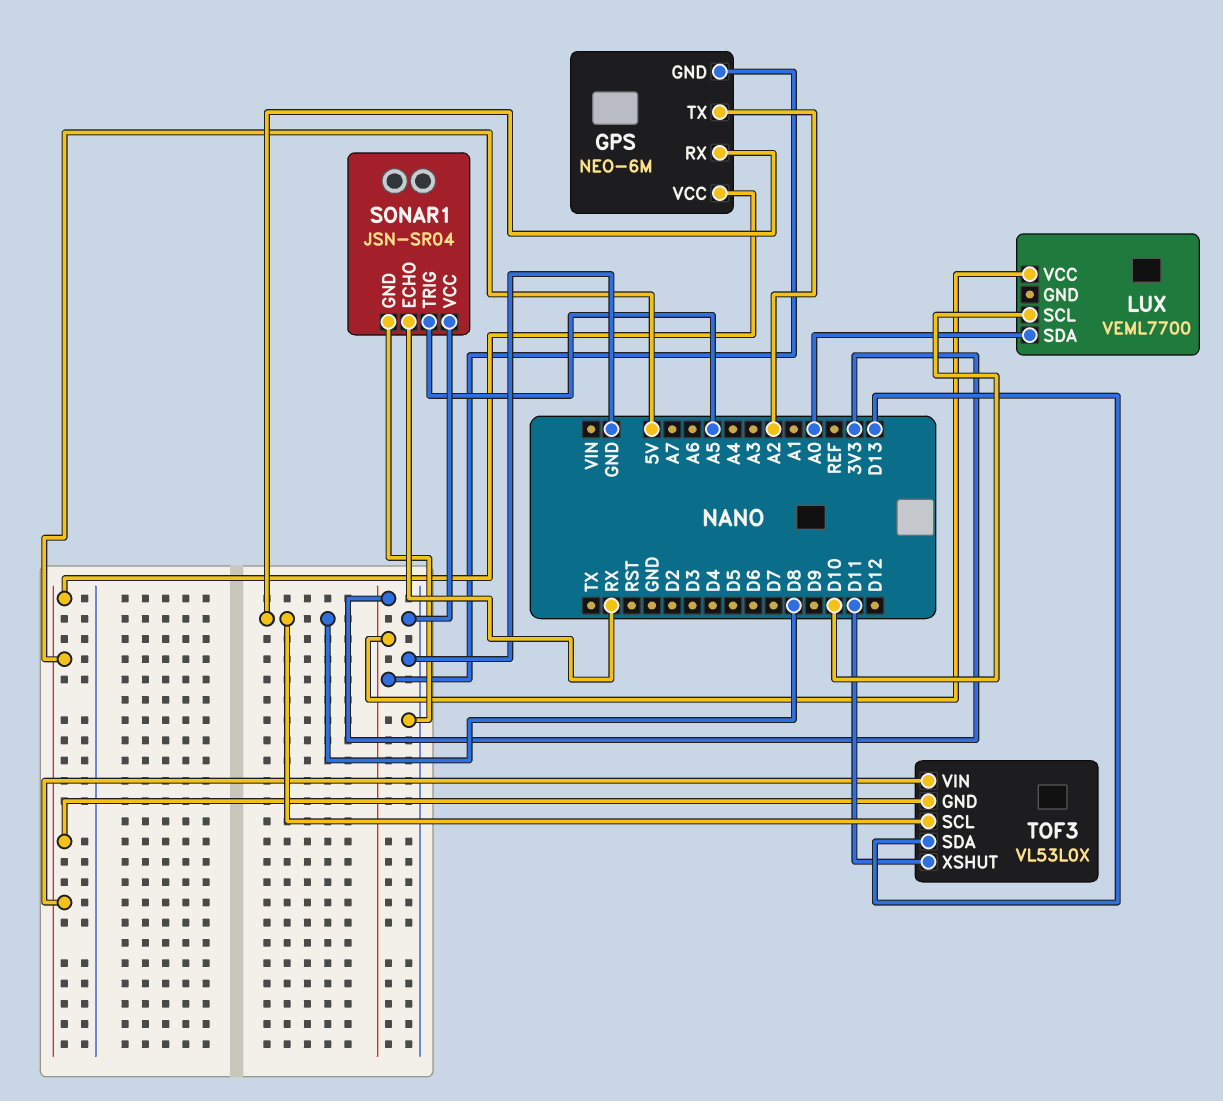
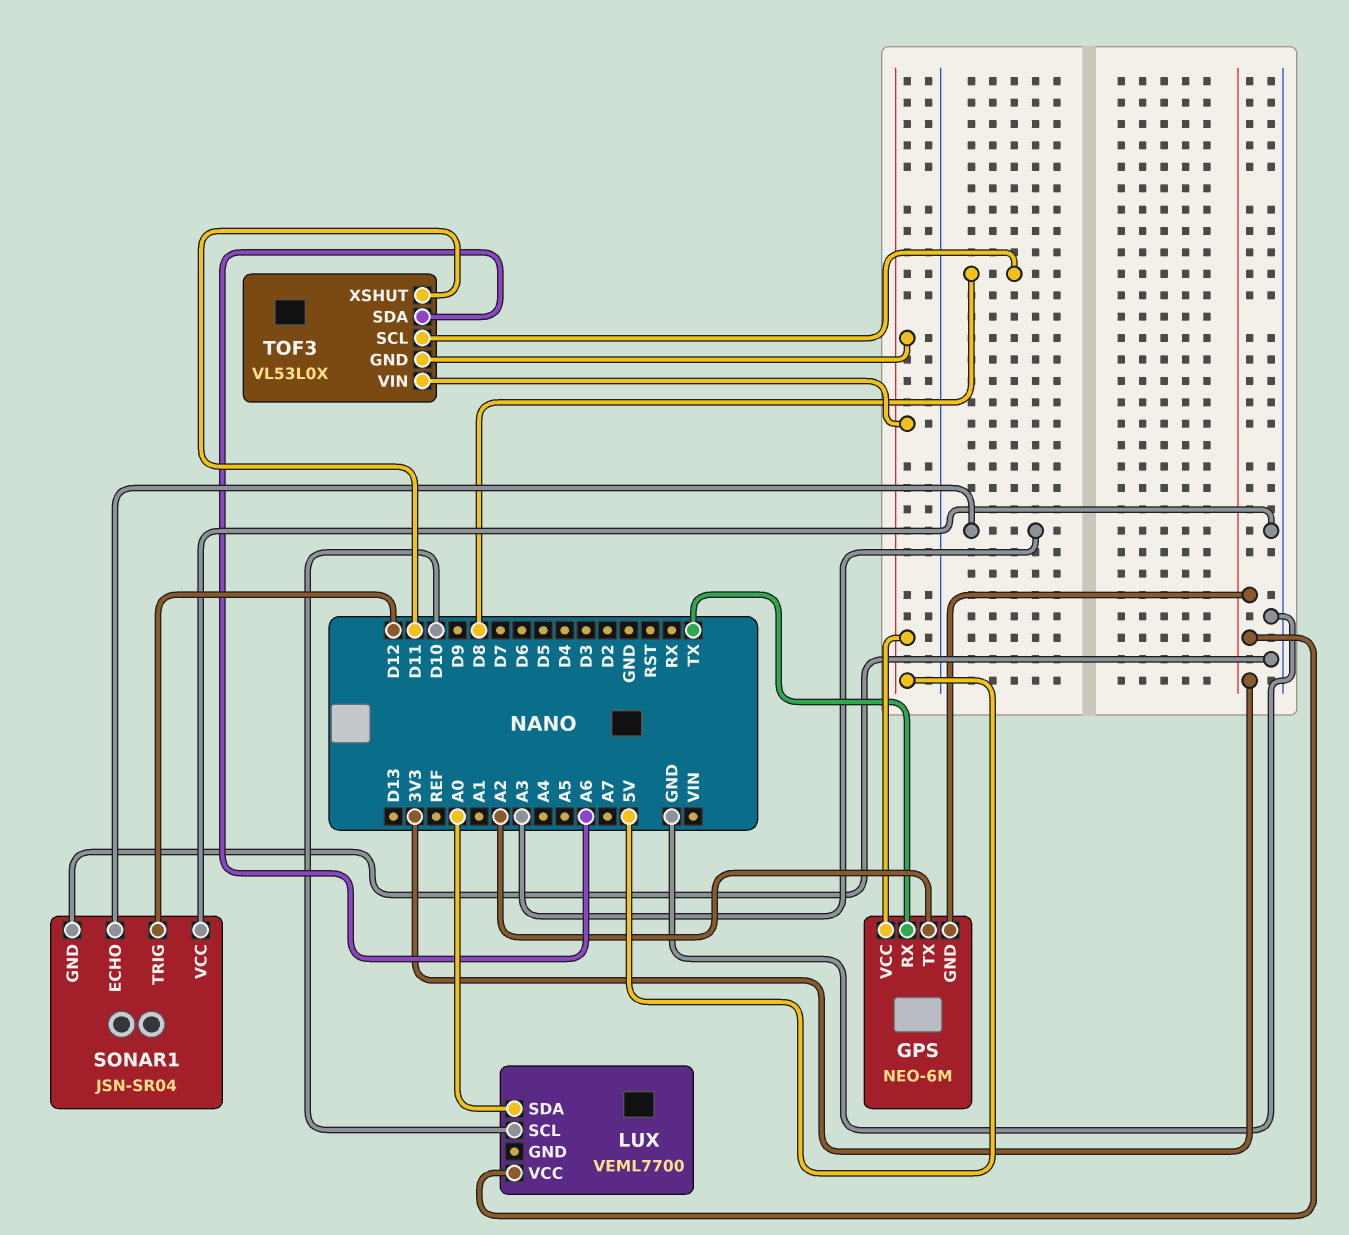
GPS pin RX: D8 -> TX
SONAR1 pin ECHO: RX -> A3
SONAR1 pin TRIG: A5 -> D12
TOF3 pin SDA: D13 -> A6

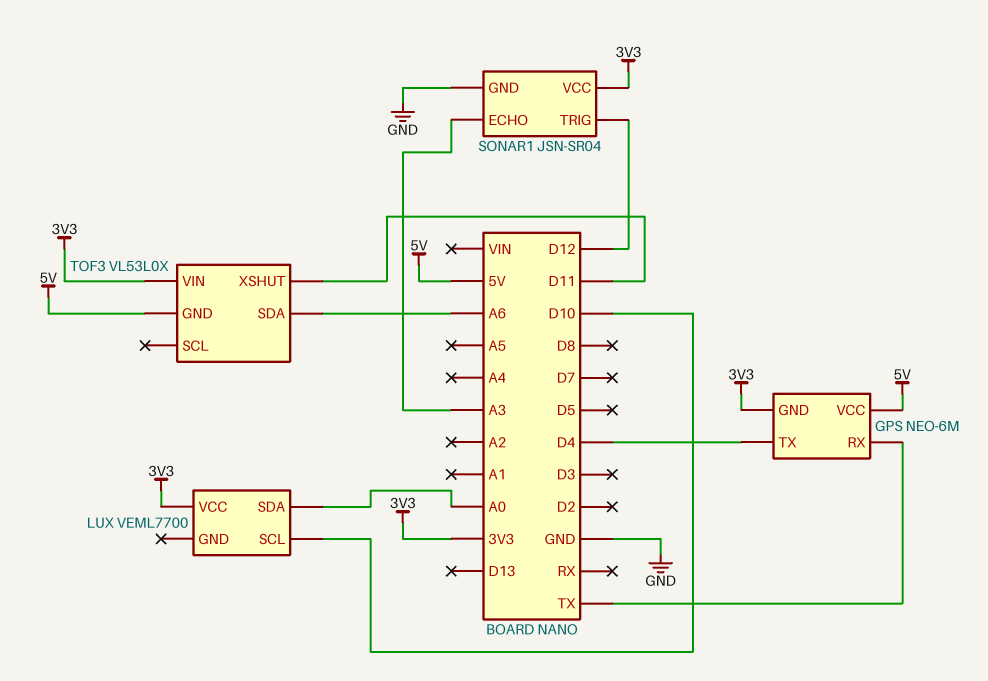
GPS pin TX: A2 -> D4
SONAR1 pin VCC: GND -> 3V3
TOF3 pin SCL: D8 -> none
TOF3 pin VIN: 5V -> 3V3

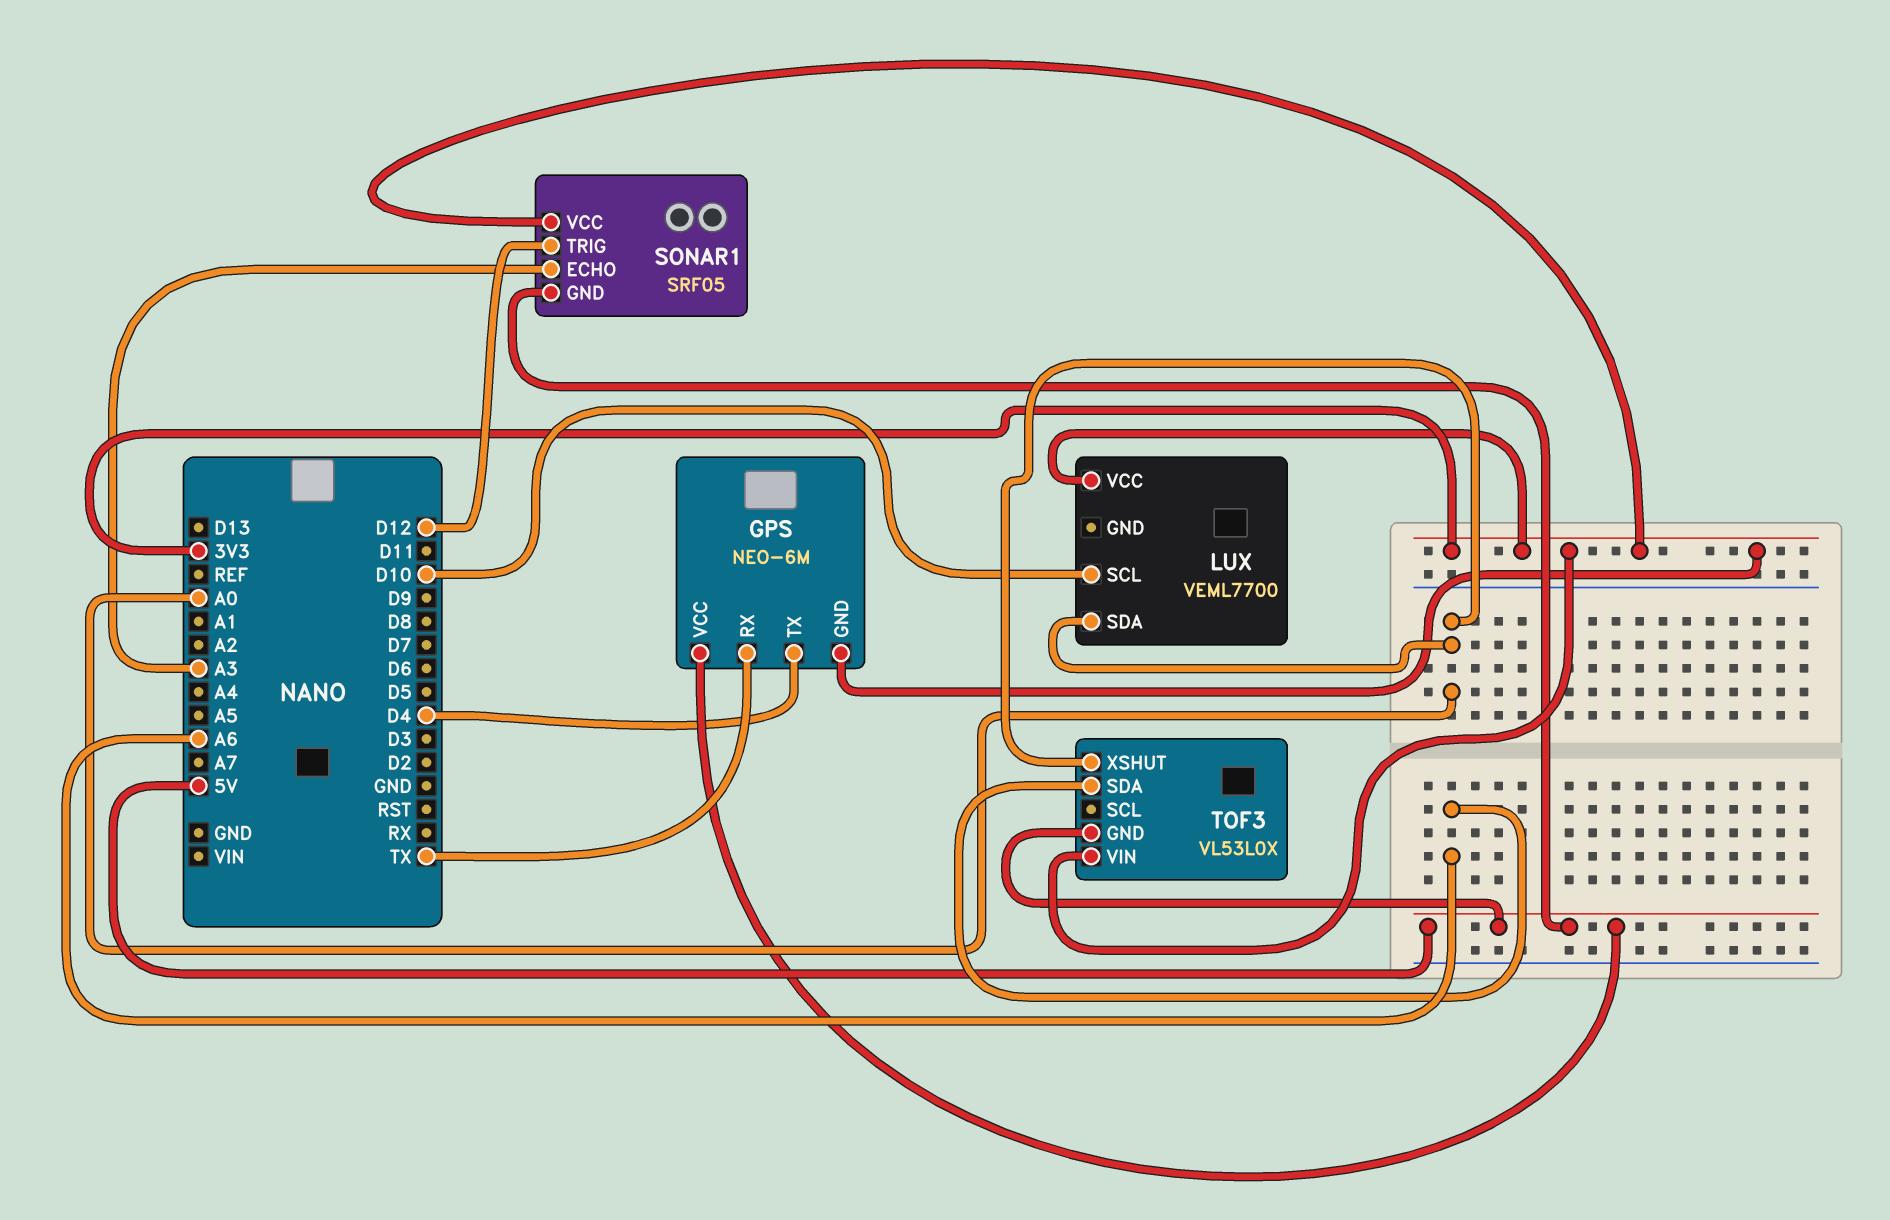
SONAR1: JSN-SR04 -> SRF05
SONAR1 pin GND: GND -> 5V
TOF3 pin XSHUT: D11 -> A0

